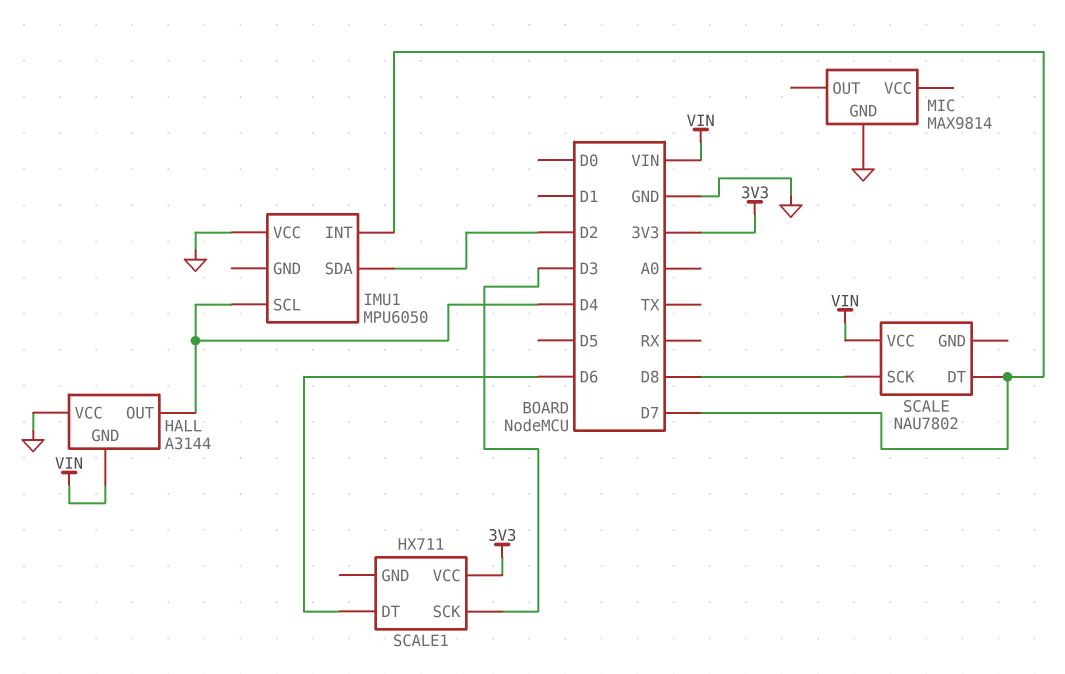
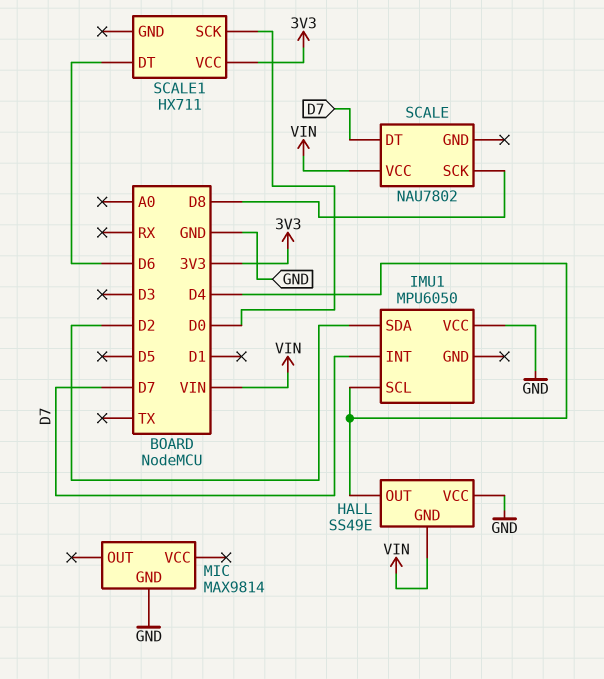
HALL: A3144 -> SS49E
SCALE1 pin SCK: D3 -> D0

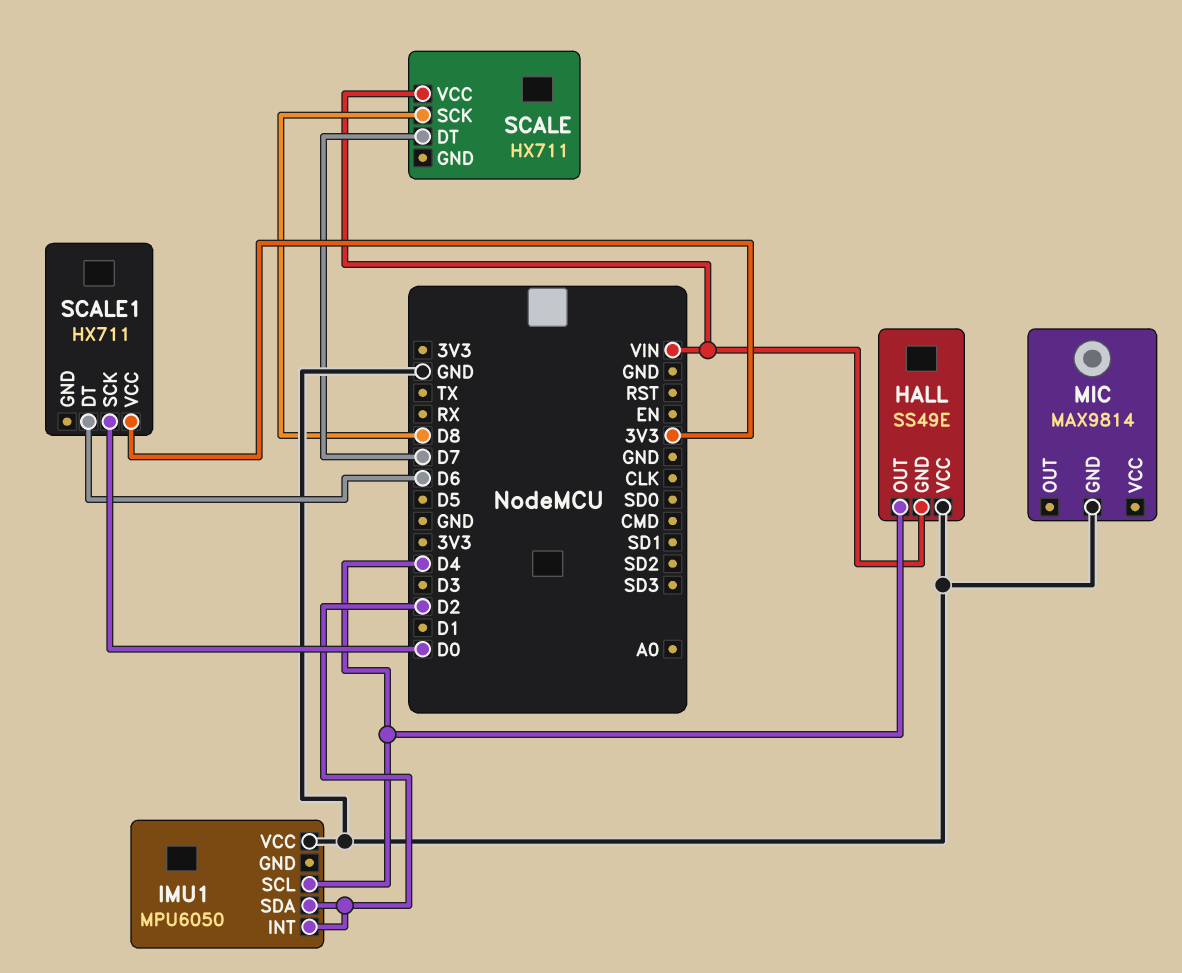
IMU1 pin INT: D7 -> D2
SCALE: NAU7802 -> HX711

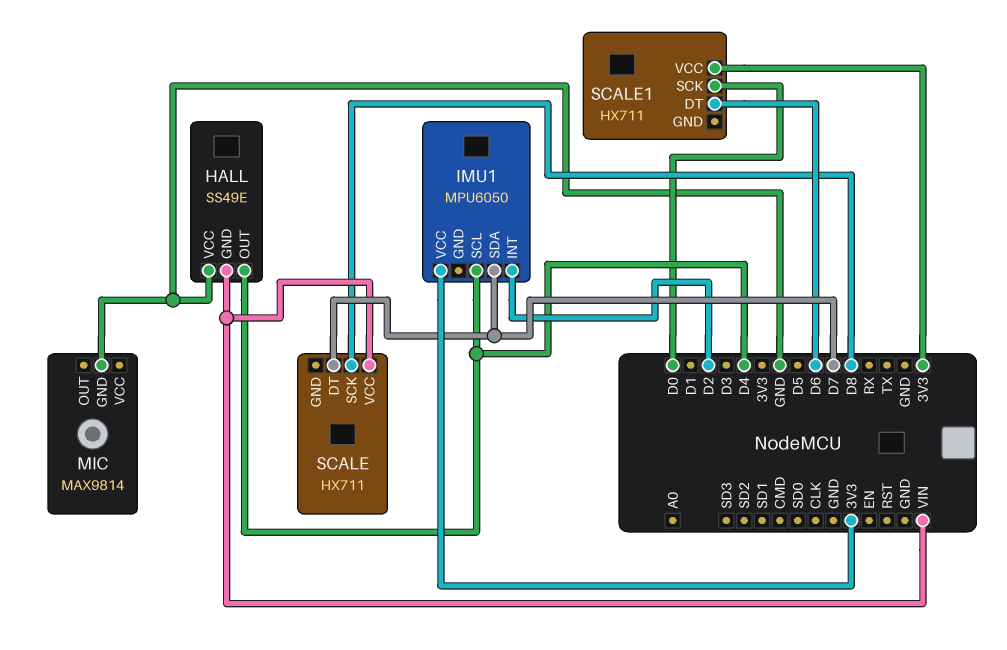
IMU1 pin SDA: D2 -> D7
IMU1 pin VCC: GND -> 3V3

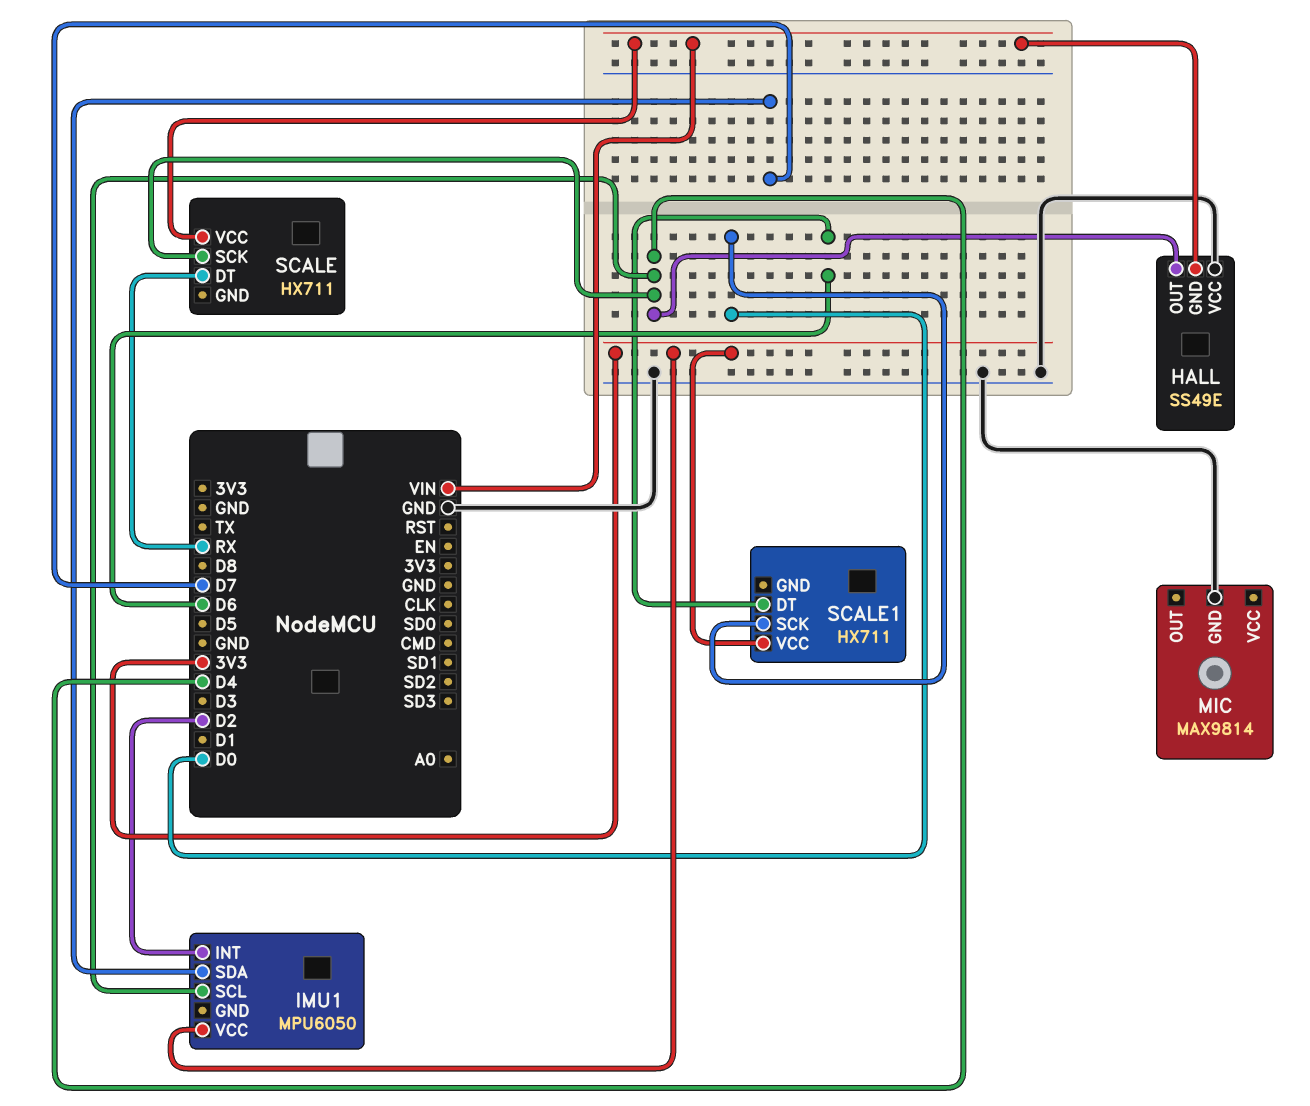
SCALE pin DT: D7 -> RX
SCALE pin SCK: D8 -> D4

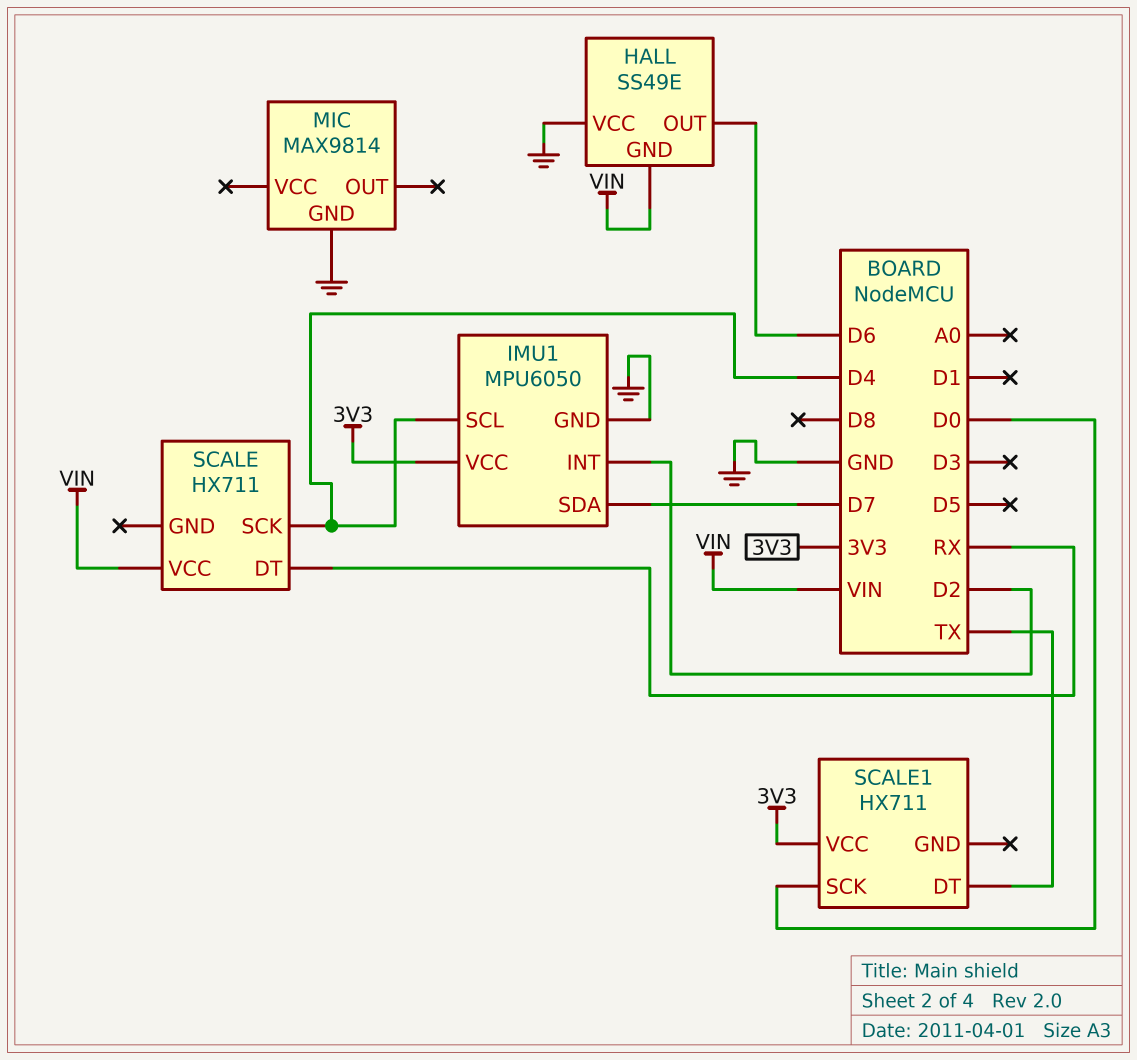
HALL pin OUT: D4 -> D6
IMU1 pin GND: none -> GND
SCALE1 pin DT: D6 -> TX

